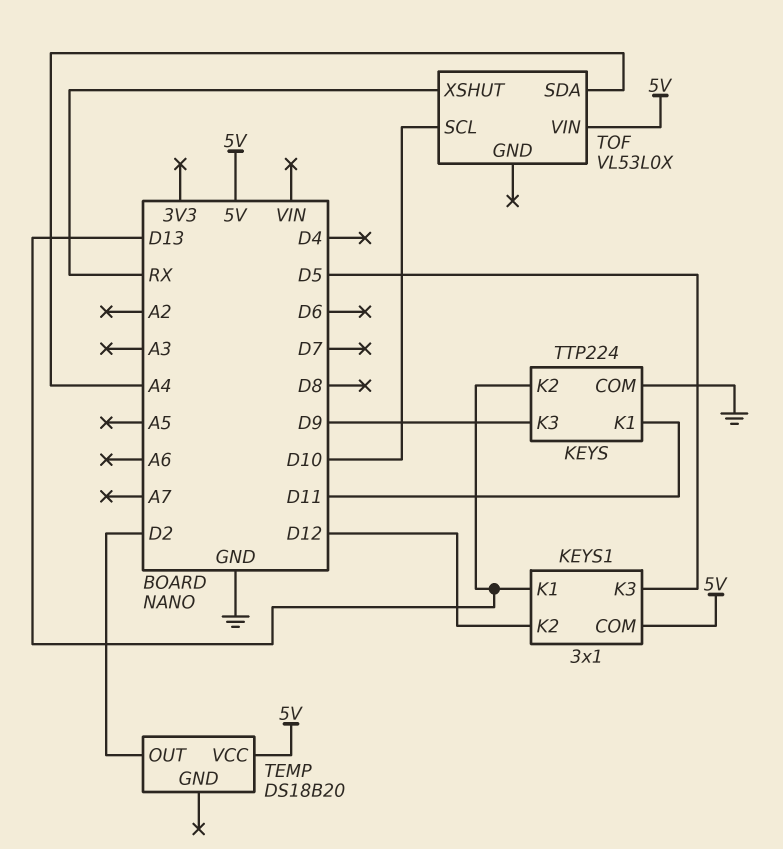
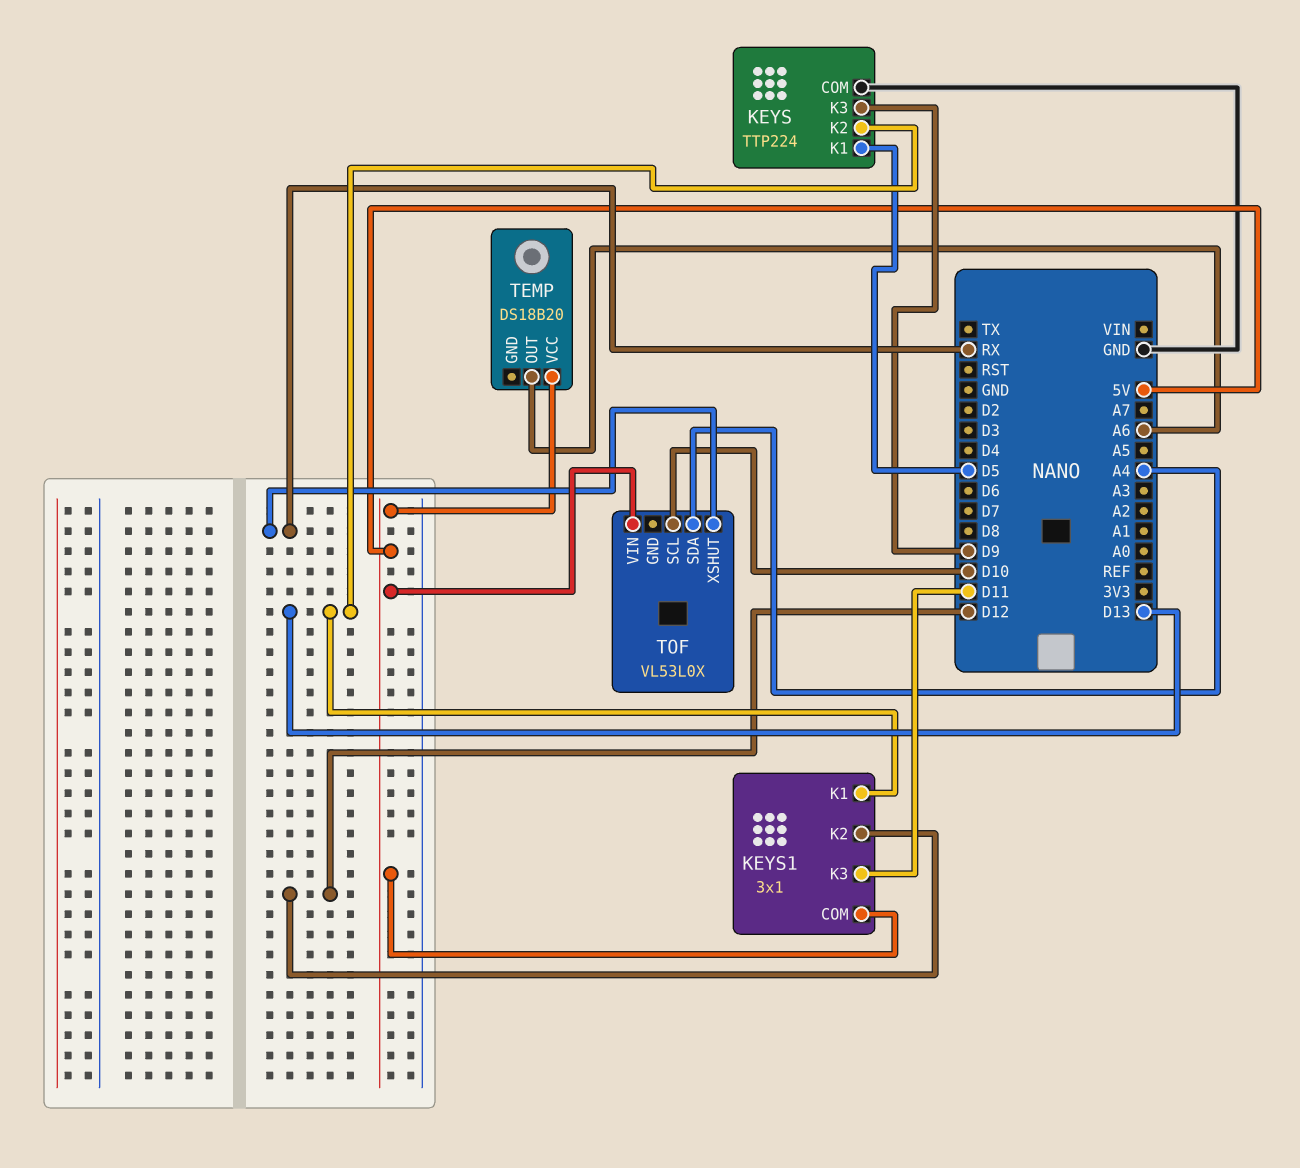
KEYS pin K1: D11 -> D5
KEYS1 pin K3: D5 -> D11
TEMP pin OUT: D2 -> A6

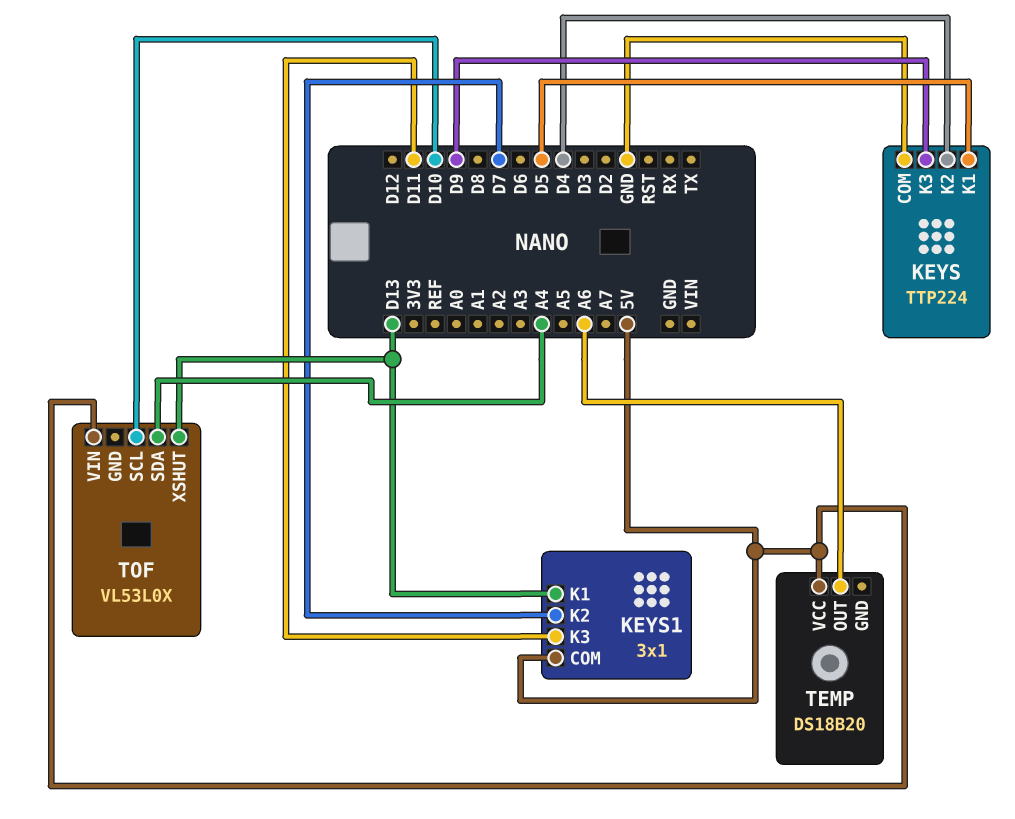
KEYS pin K2: D13 -> D4
KEYS1 pin K2: D12 -> D7
TOF pin XSHUT: RX -> D13

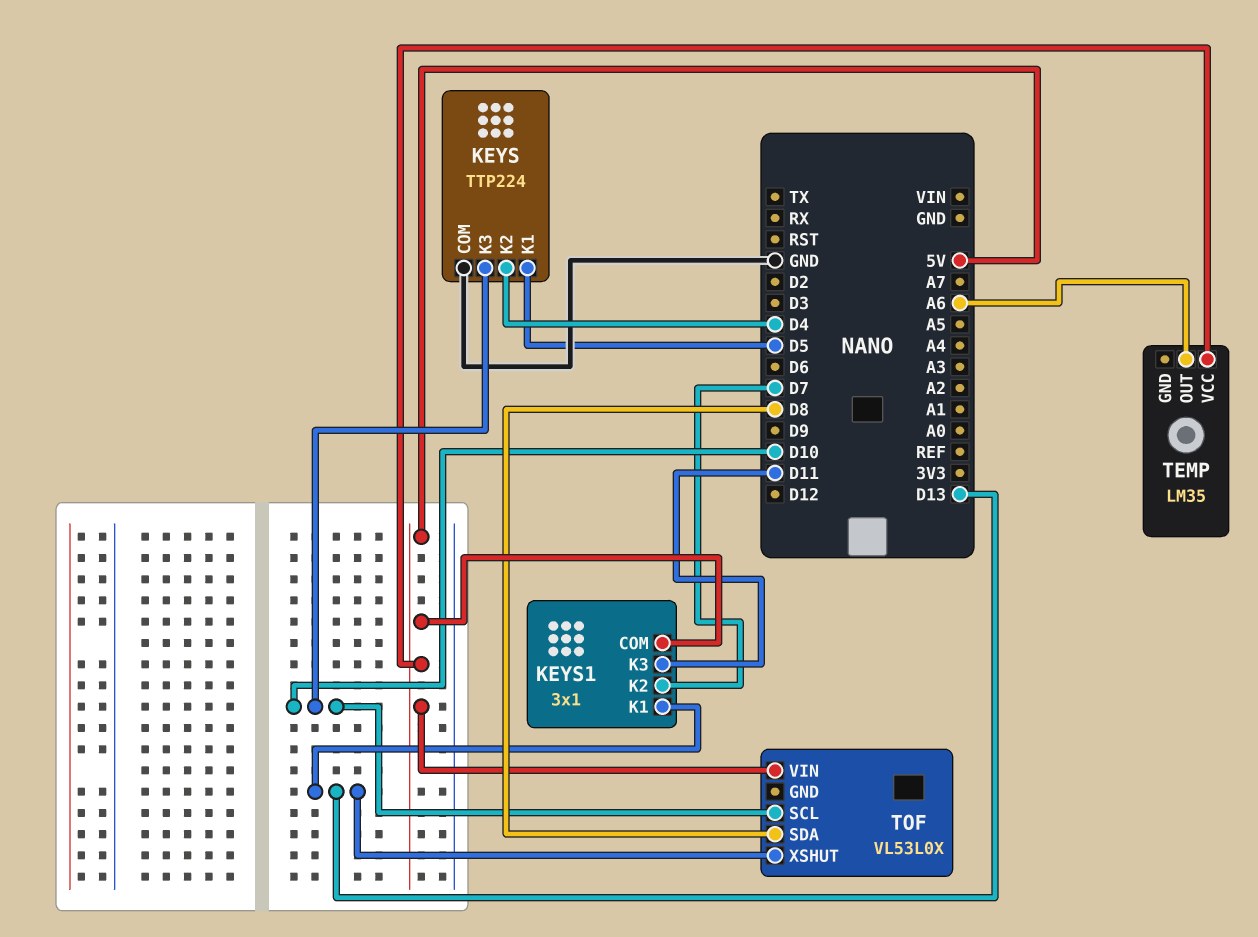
KEYS pin K3: D9 -> D10
TEMP: DS18B20 -> LM35
TOF pin SDA: A4 -> D8

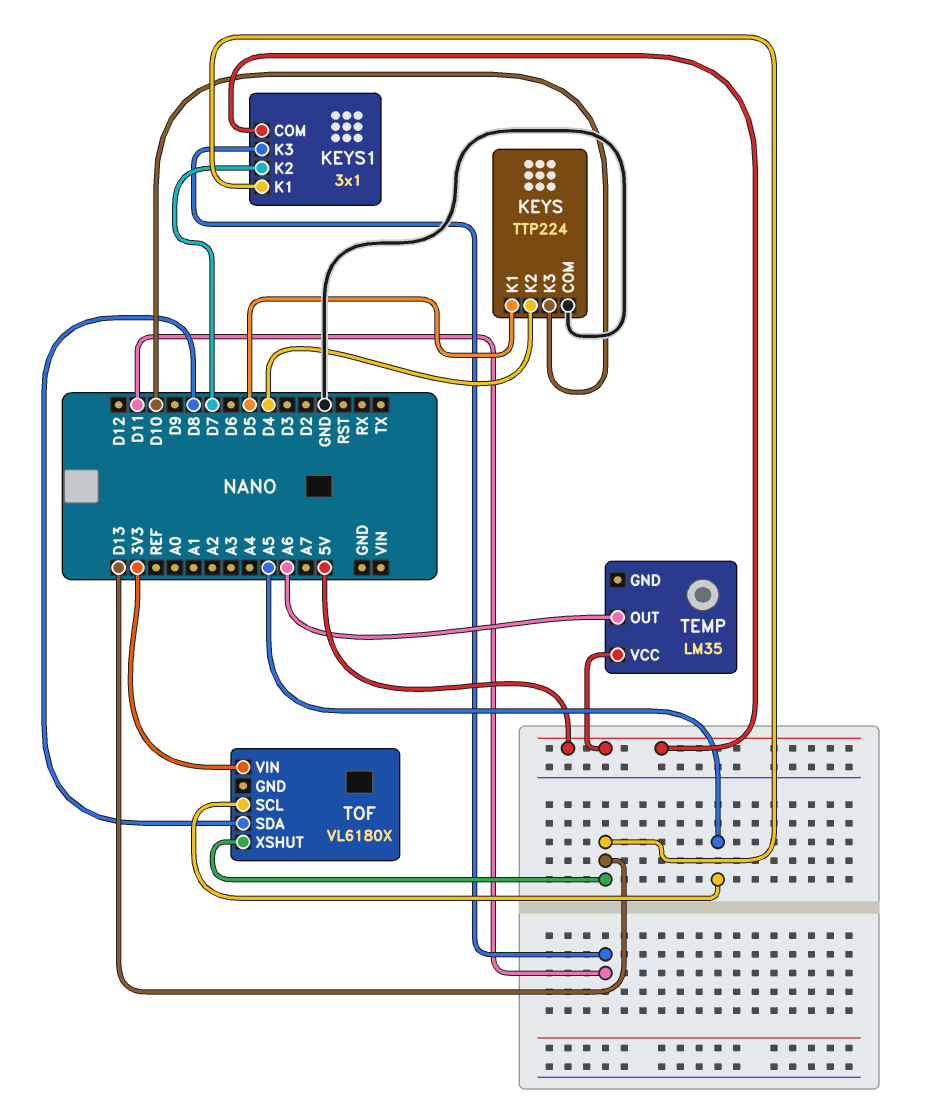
TOF: VL53L0X -> VL6180X
TOF pin SCL: D10 -> A5
TOF pin VIN: 5V -> 3V3

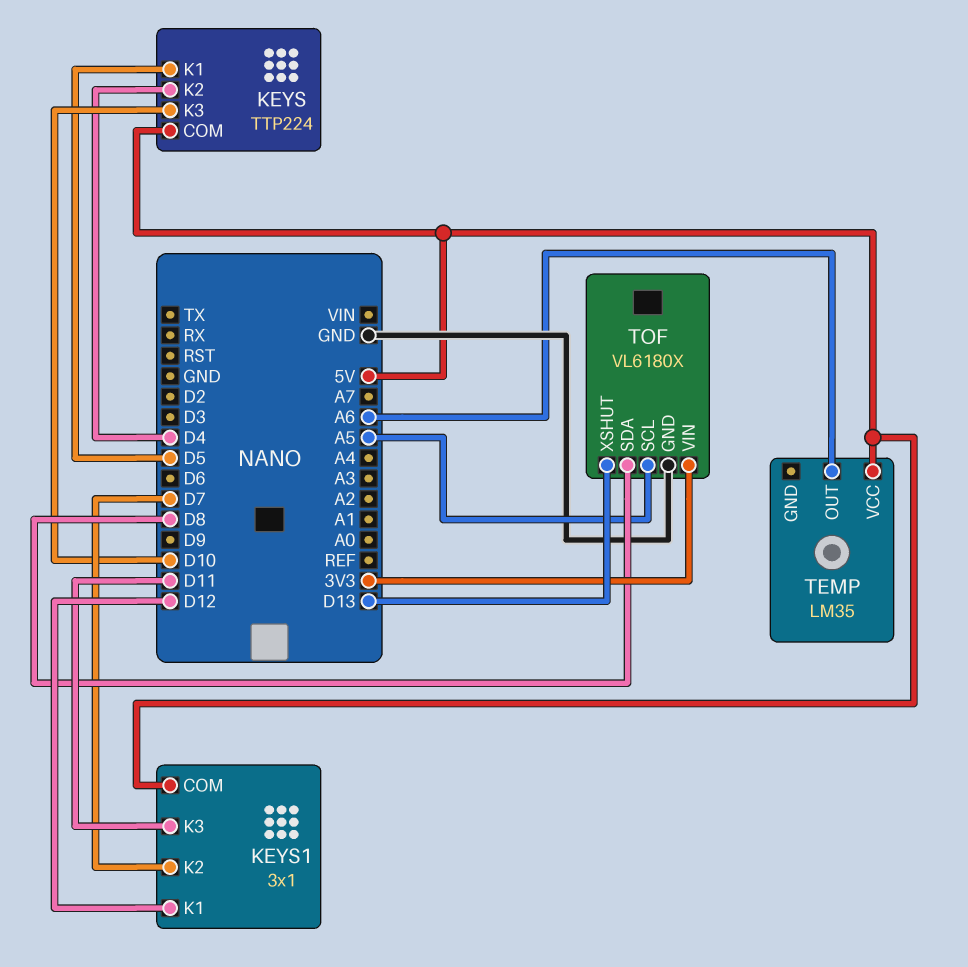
KEYS pin COM: GND -> 5V
KEYS1 pin K1: D13 -> D12
TOF pin GND: none -> GND

